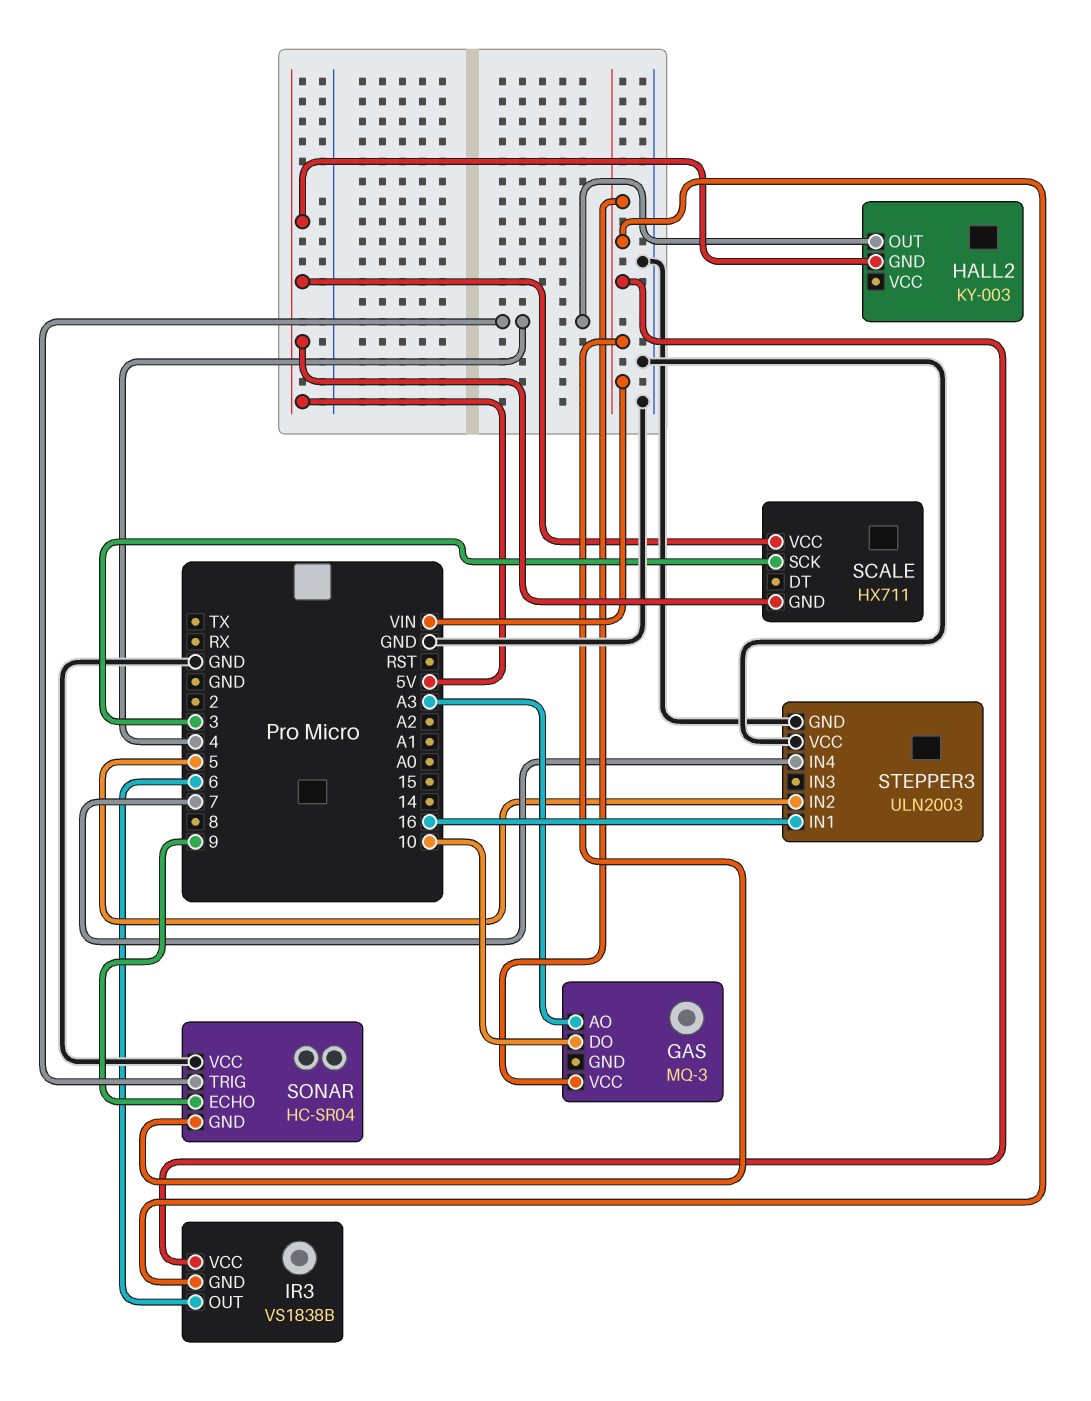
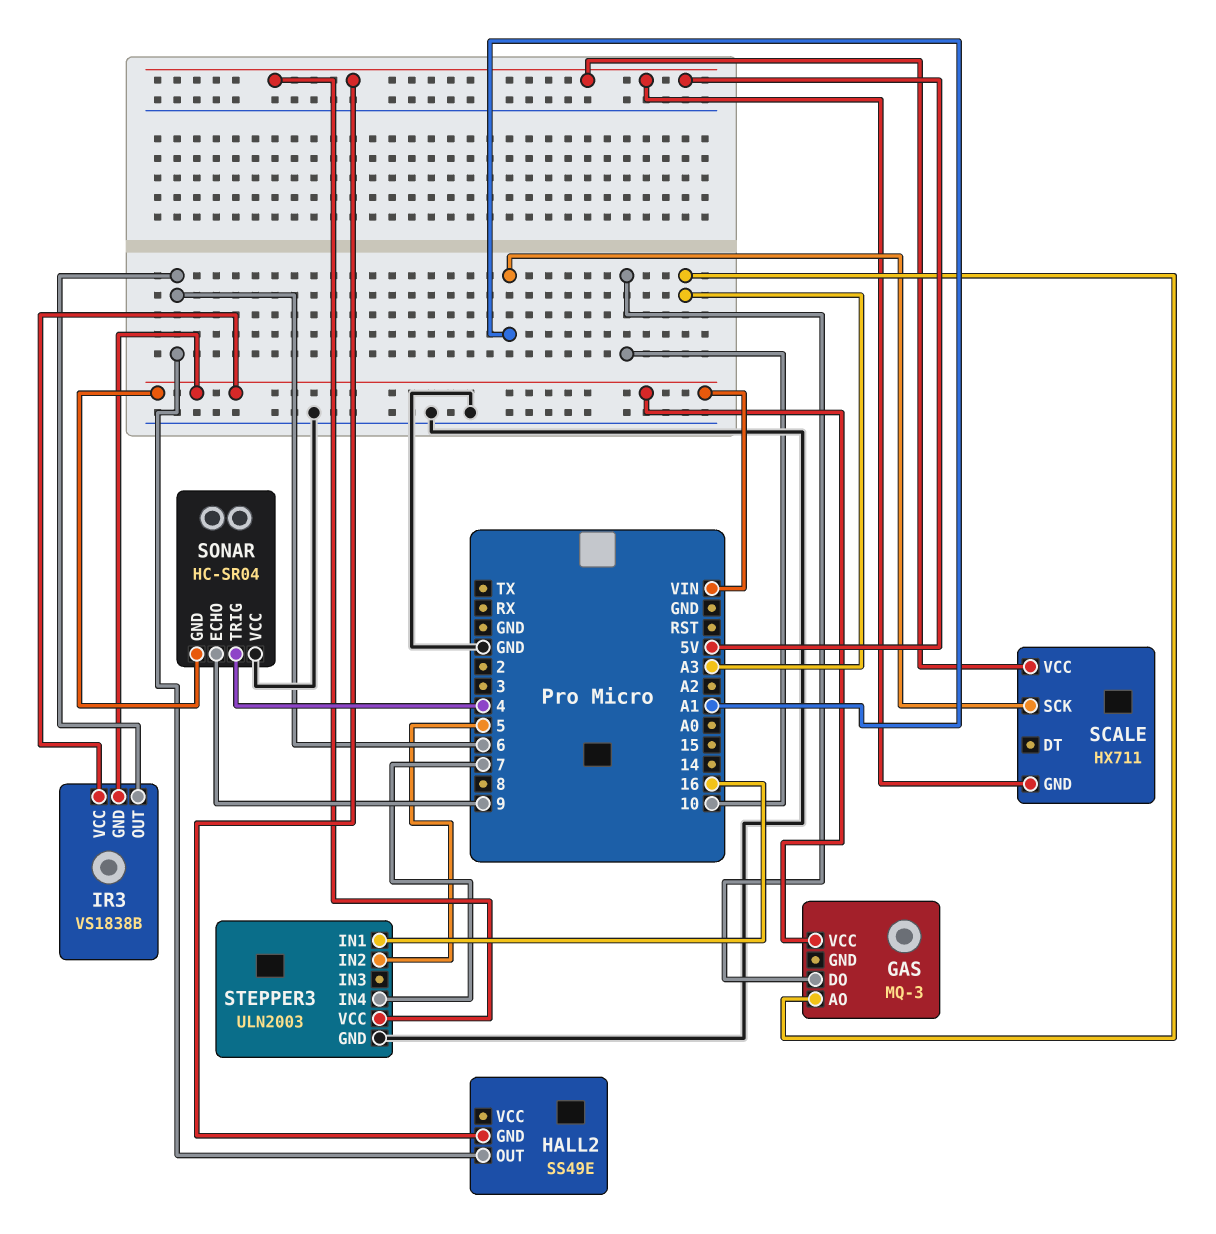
HALL2: KY-003 -> SS49E
HALL2 pin OUT: 4 -> 6
SCALE pin SCK: 3 -> A1
STEPPER3 pin VCC: GND -> 5V

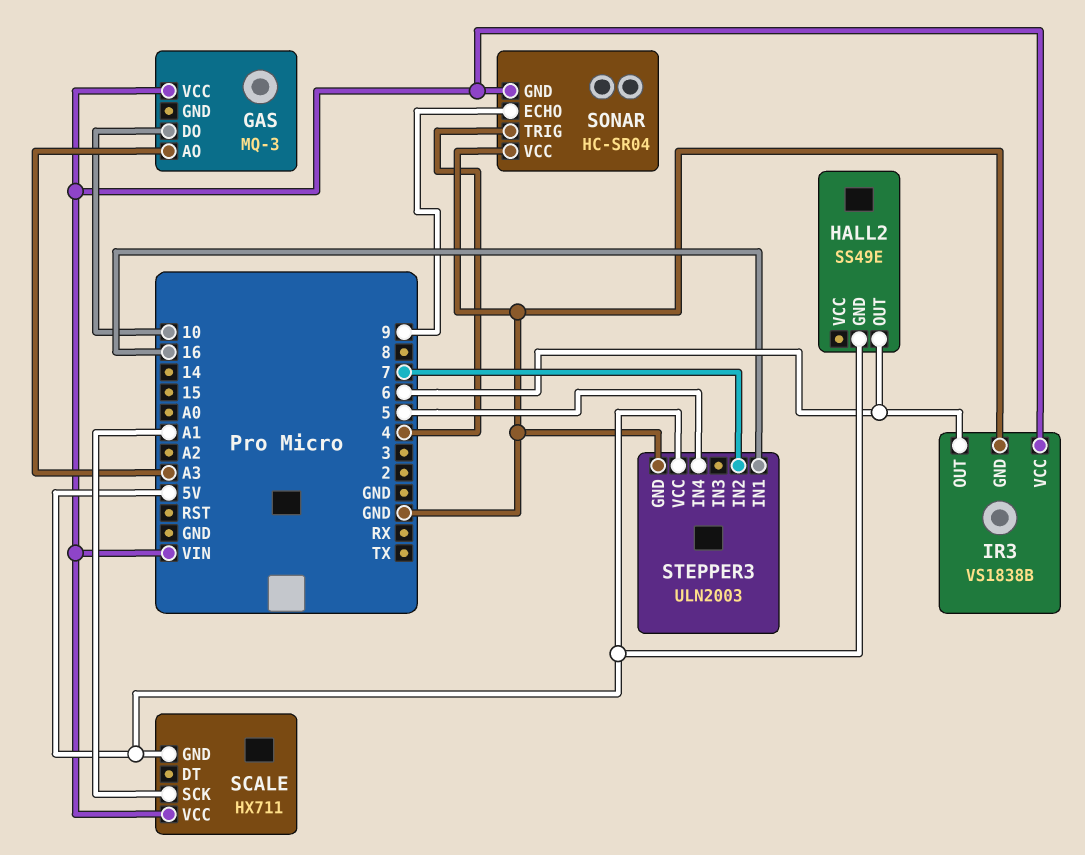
IR3 pin GND: VIN -> GND
SCALE pin VCC: 5V -> VIN
STEPPER3 pin IN2: 5 -> 7
STEPPER3 pin IN4: 7 -> 5

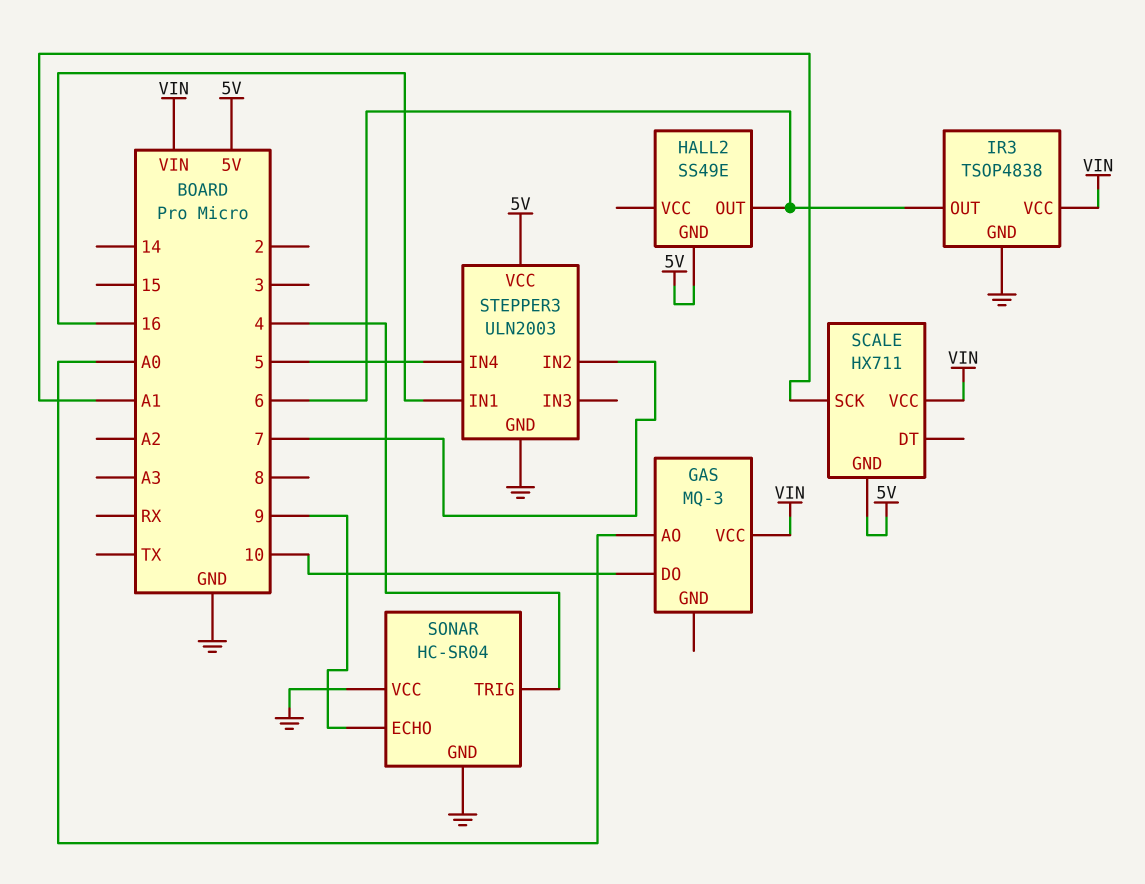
GAS pin AO: A3 -> A0
IR3: VS1838B -> TSOP4838
SONAR pin GND: VIN -> GND

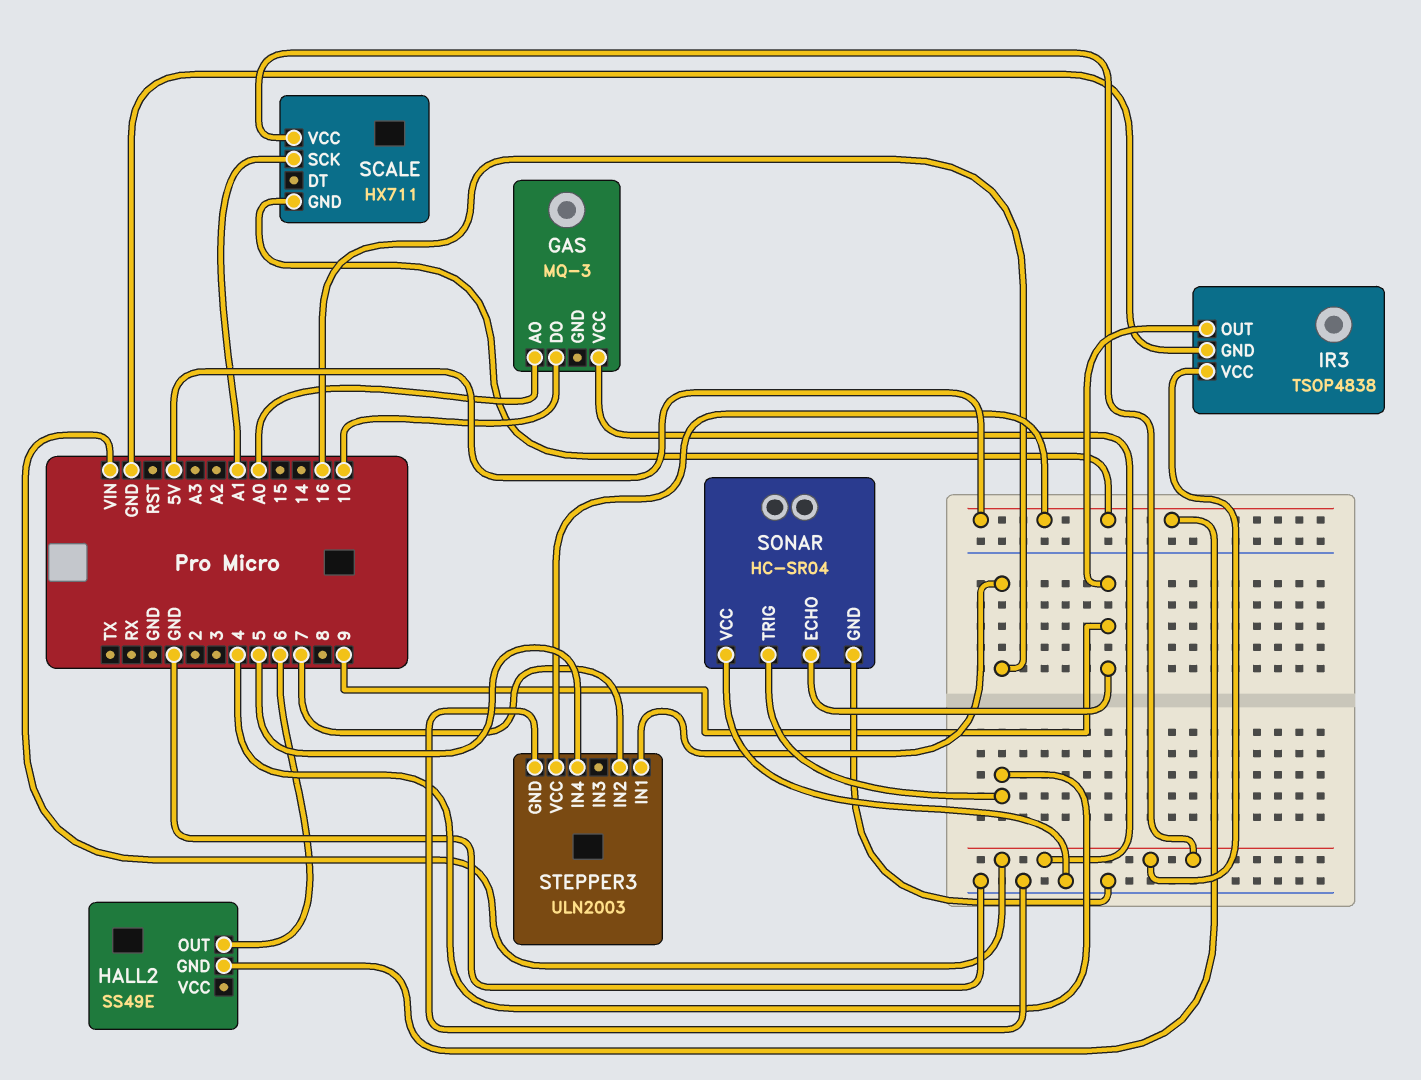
IR3 pin OUT: 6 -> 9

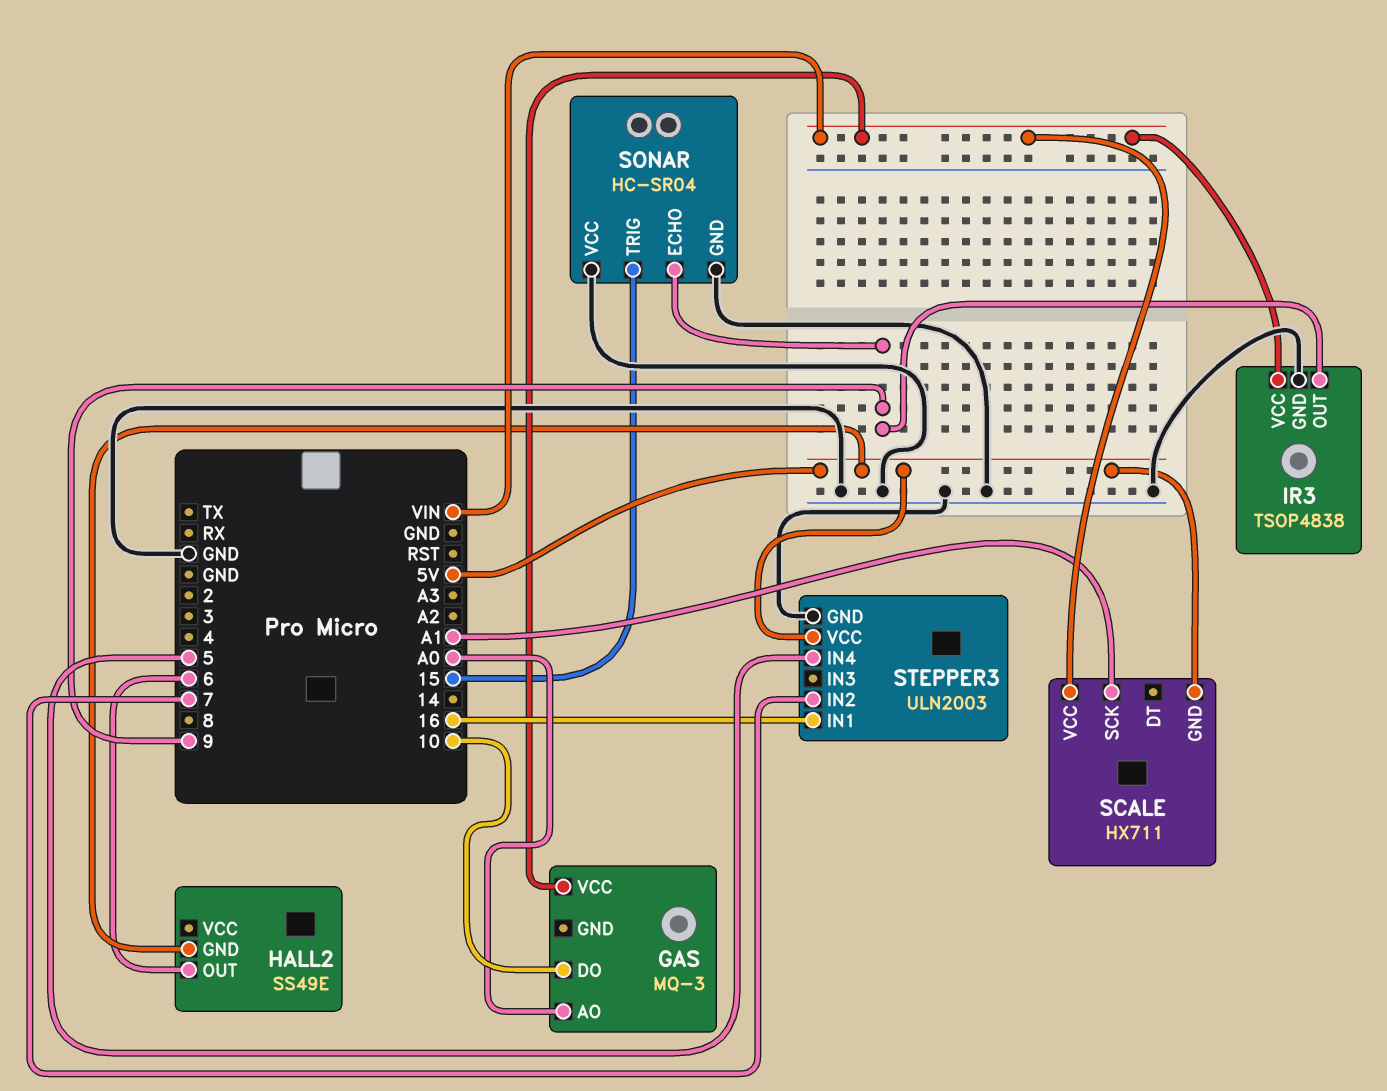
SONAR pin TRIG: 4 -> 15

